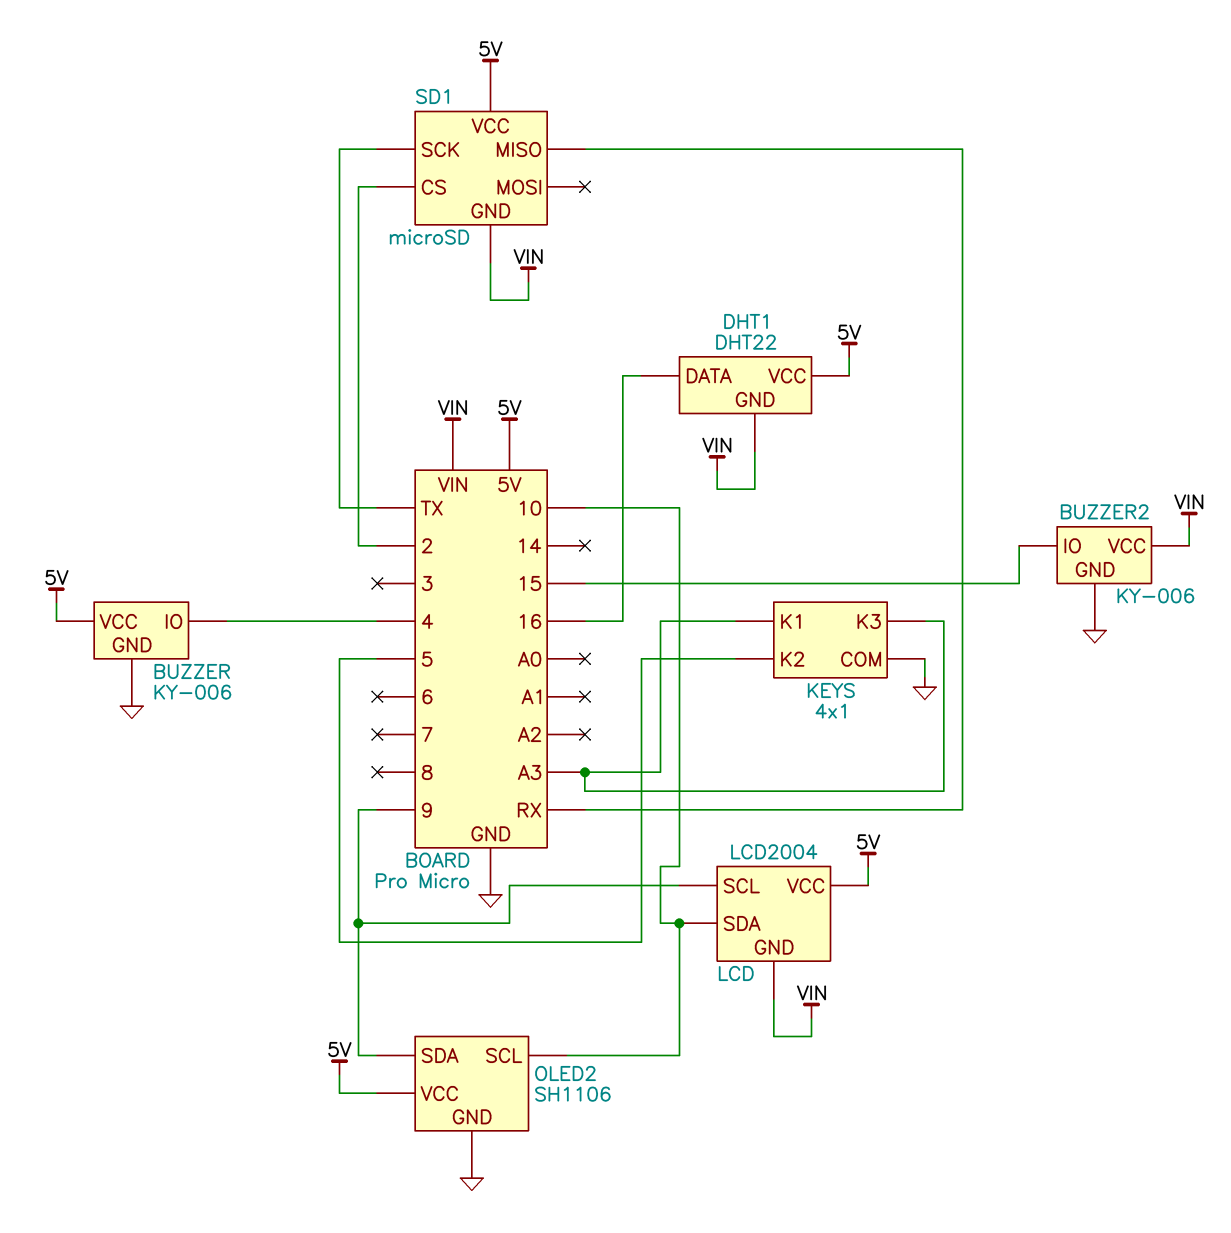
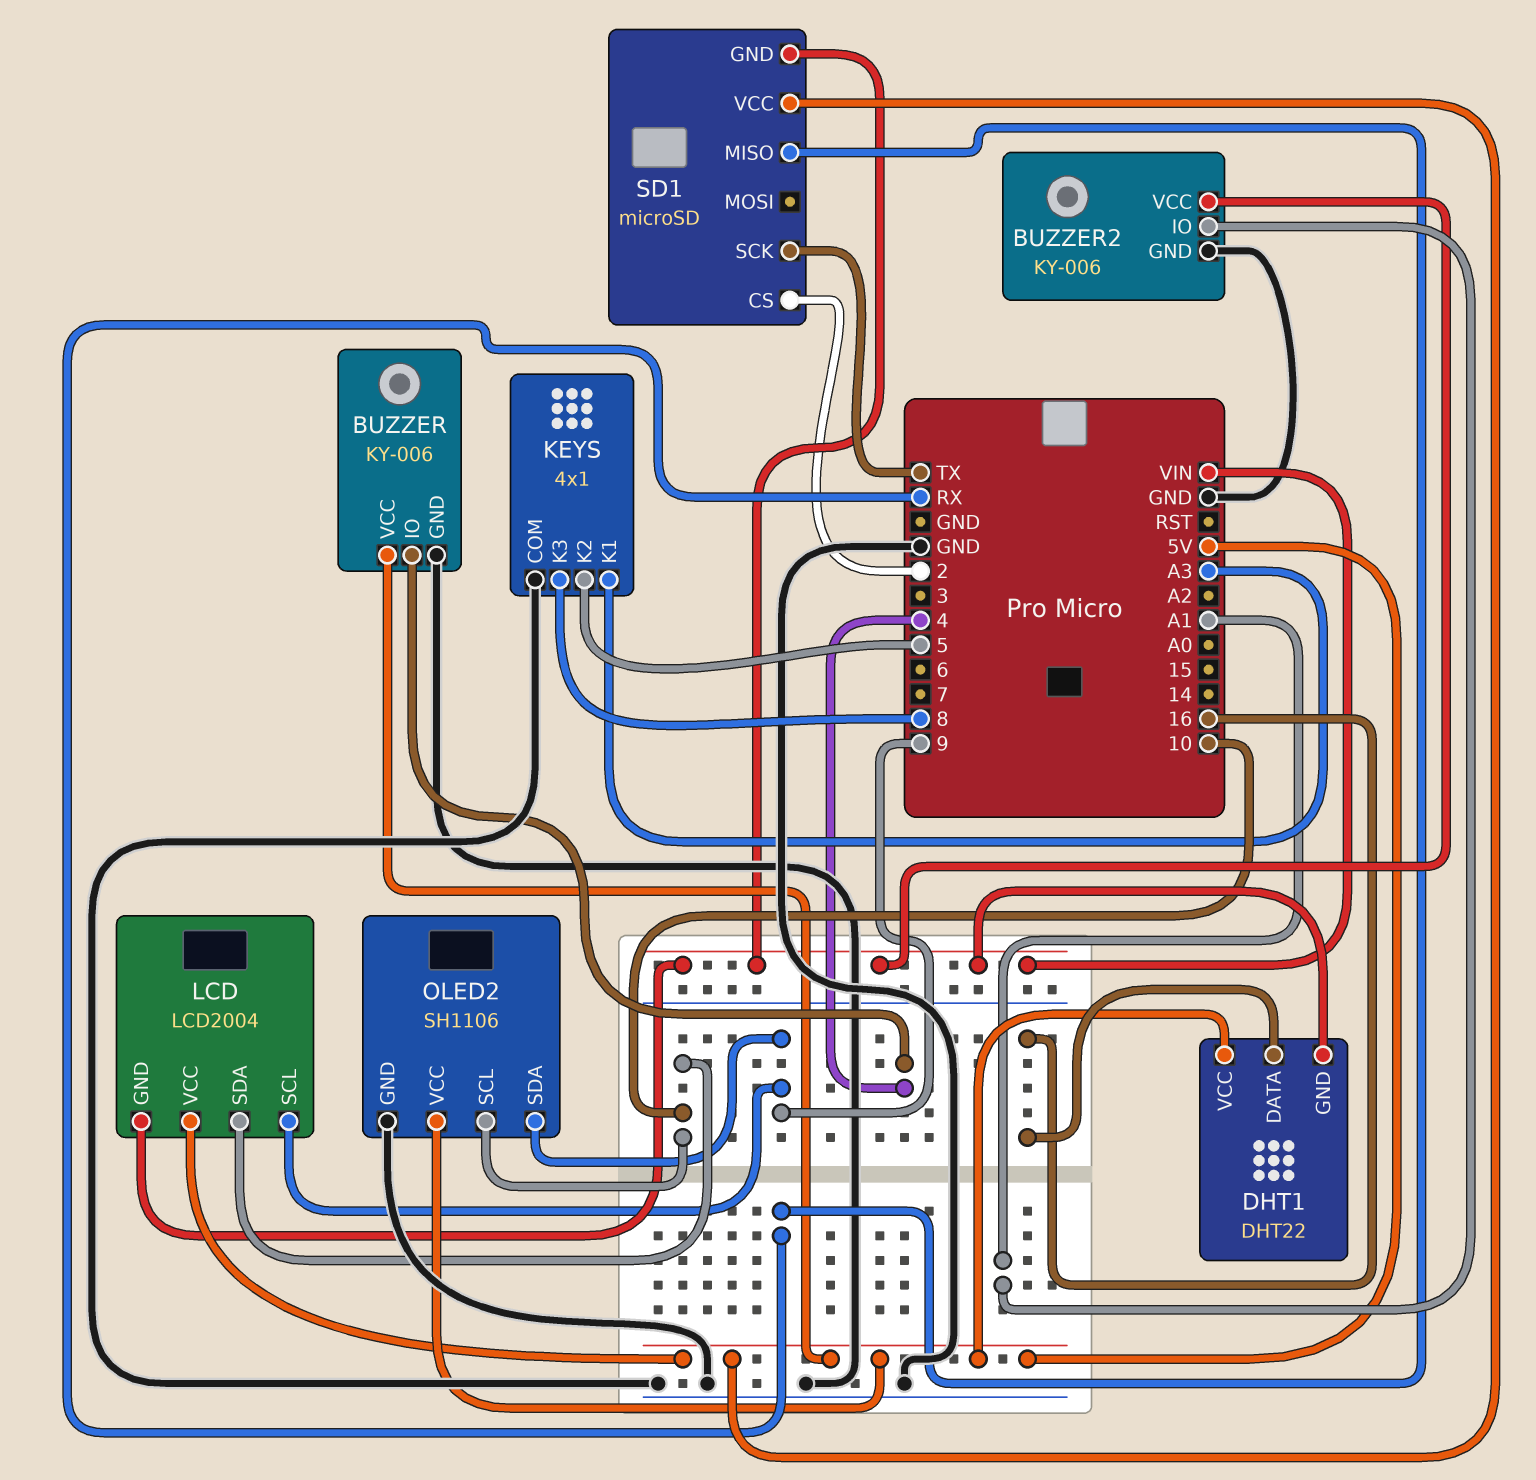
BUZZER2 pin IO: 15 -> A1
KEYS pin K3: A3 -> 8

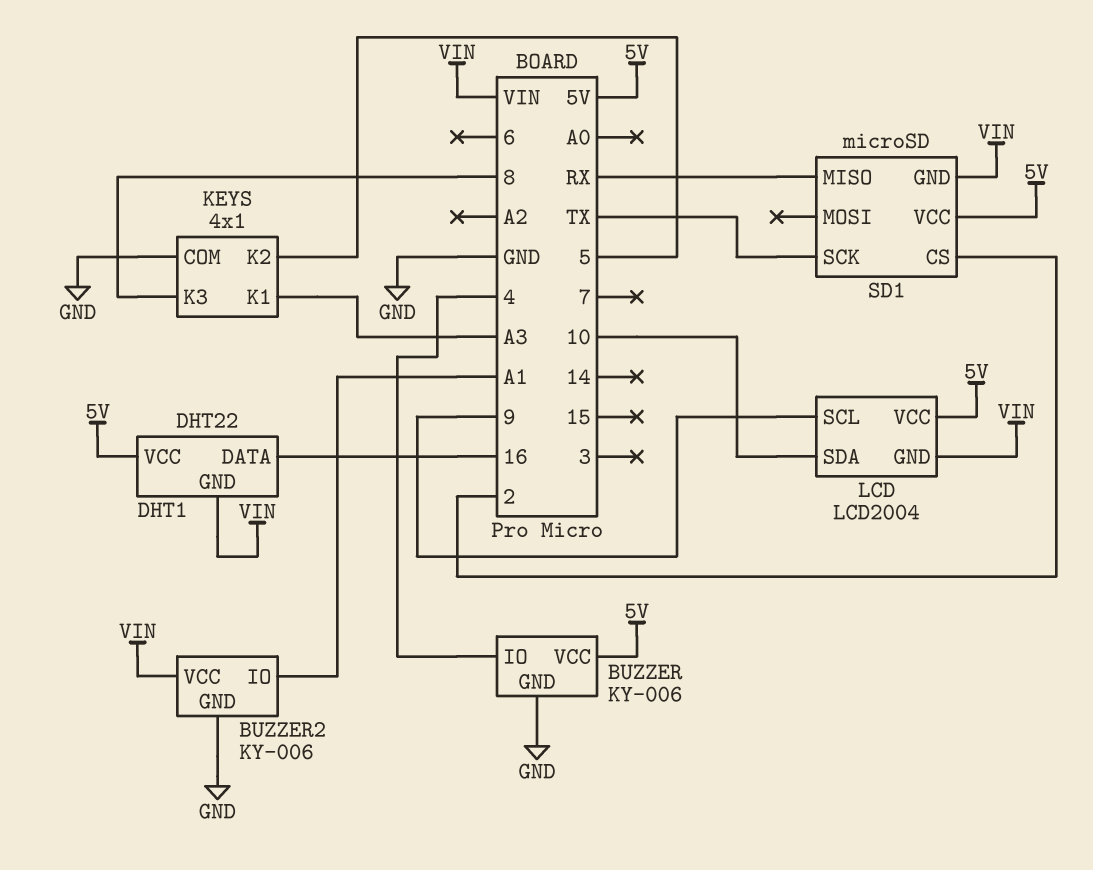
OLED2: SH1106 -> none
OLED2 pin GND: GND -> none
OLED2 pin SCL: 10 -> none
OLED2 pin SDA: 9 -> none
OLED2 pin VCC: 5V -> none

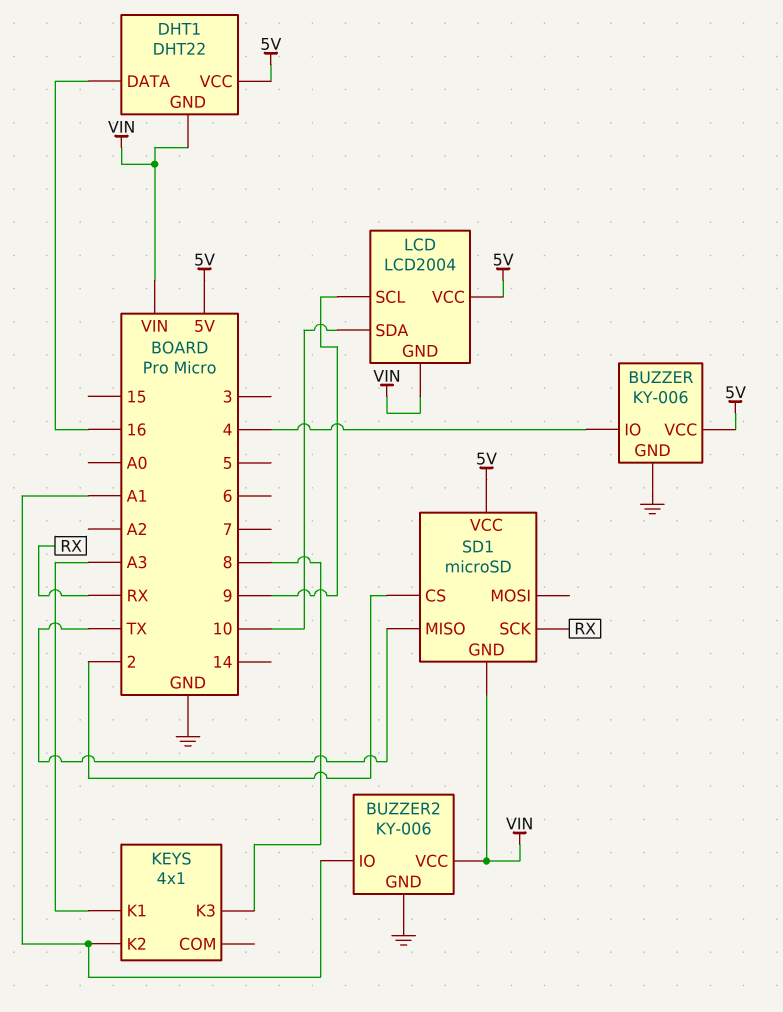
KEYS pin COM: GND -> none
KEYS pin K2: 5 -> A1
SD1 pin MISO: RX -> TX
SD1 pin SCK: TX -> RX

